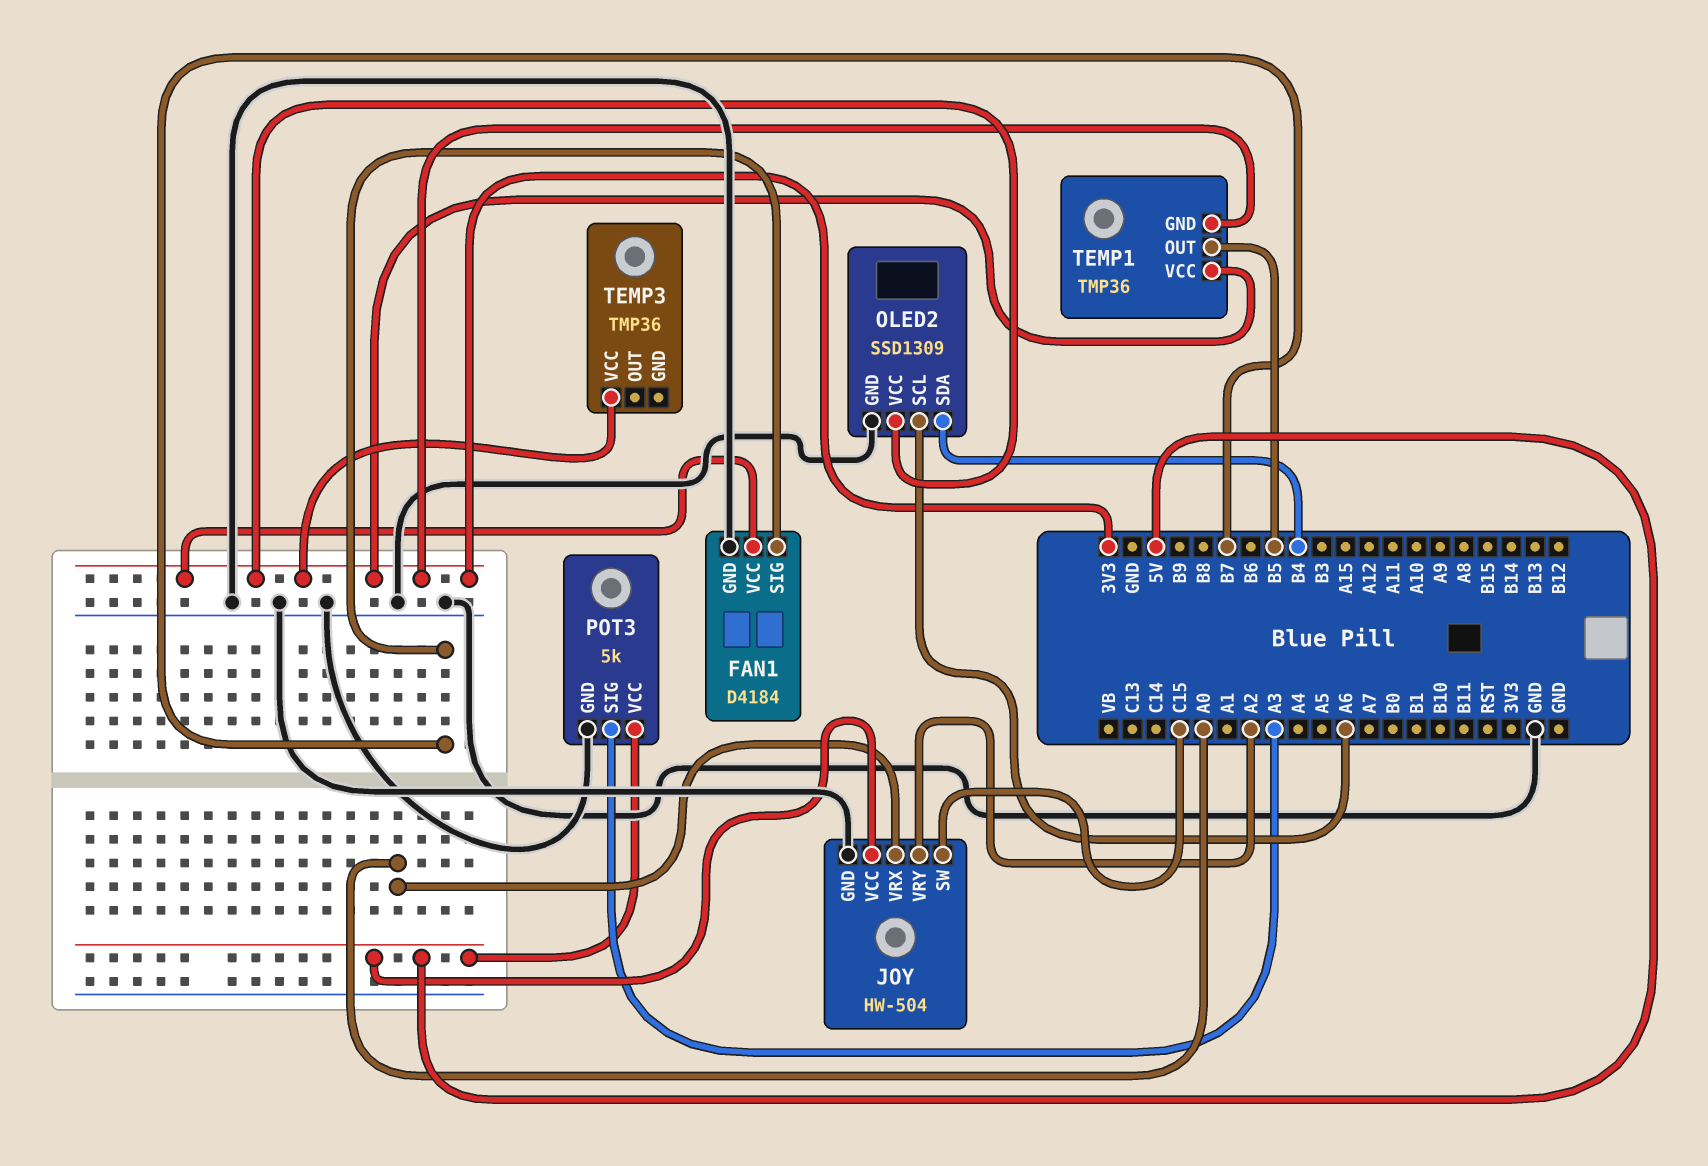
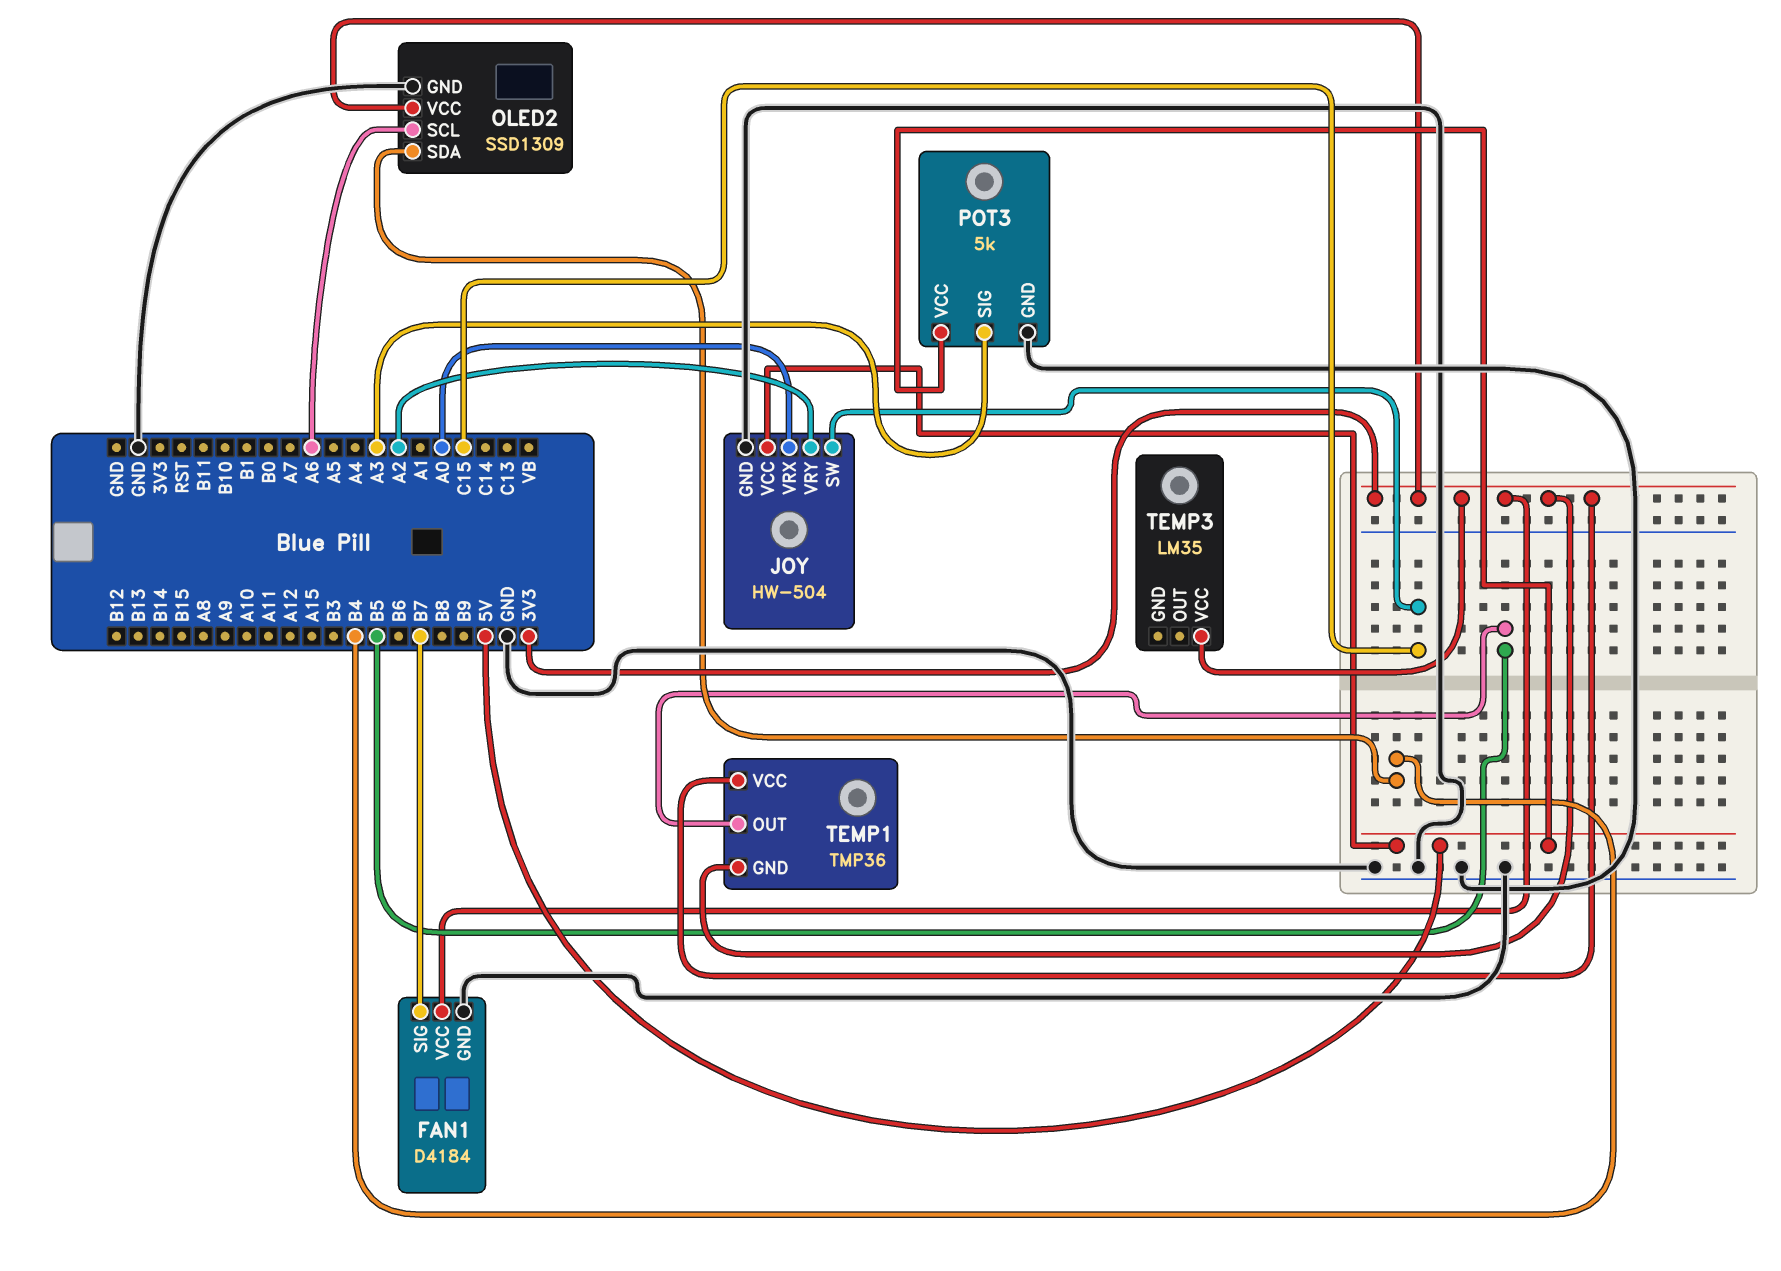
TEMP3: TMP36 -> LM35

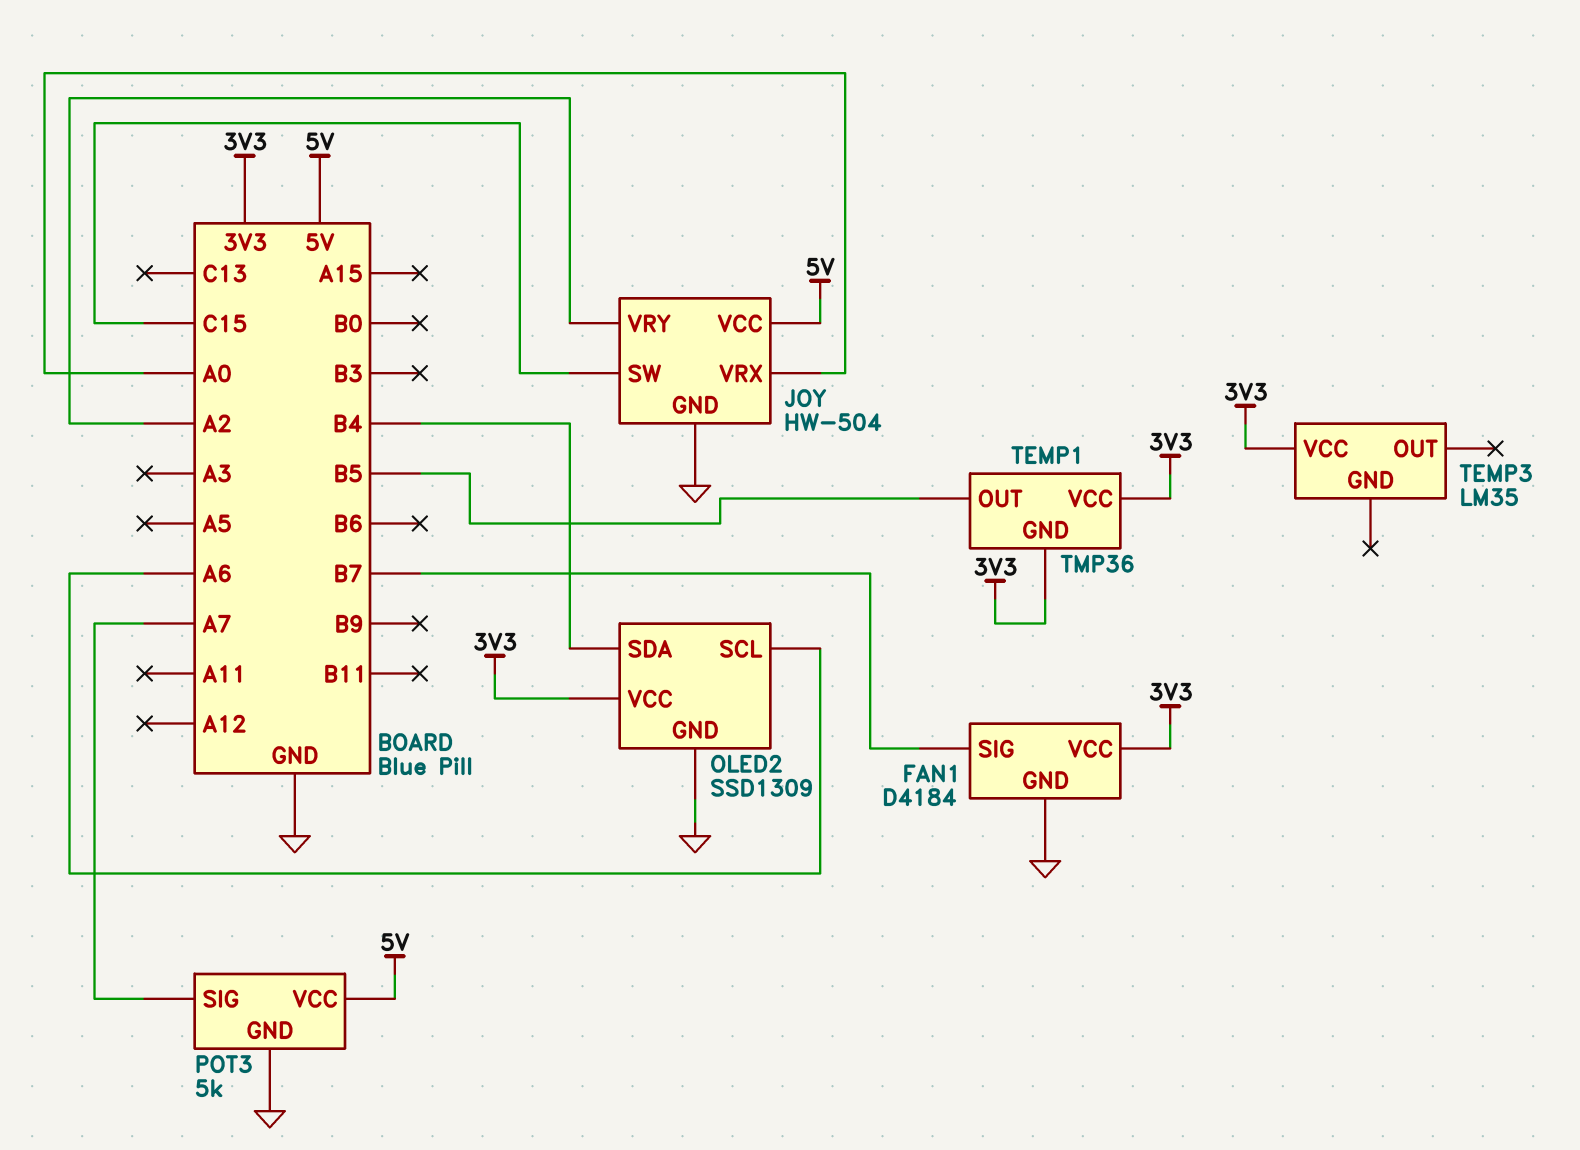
POT3 pin SIG: A3 -> A7

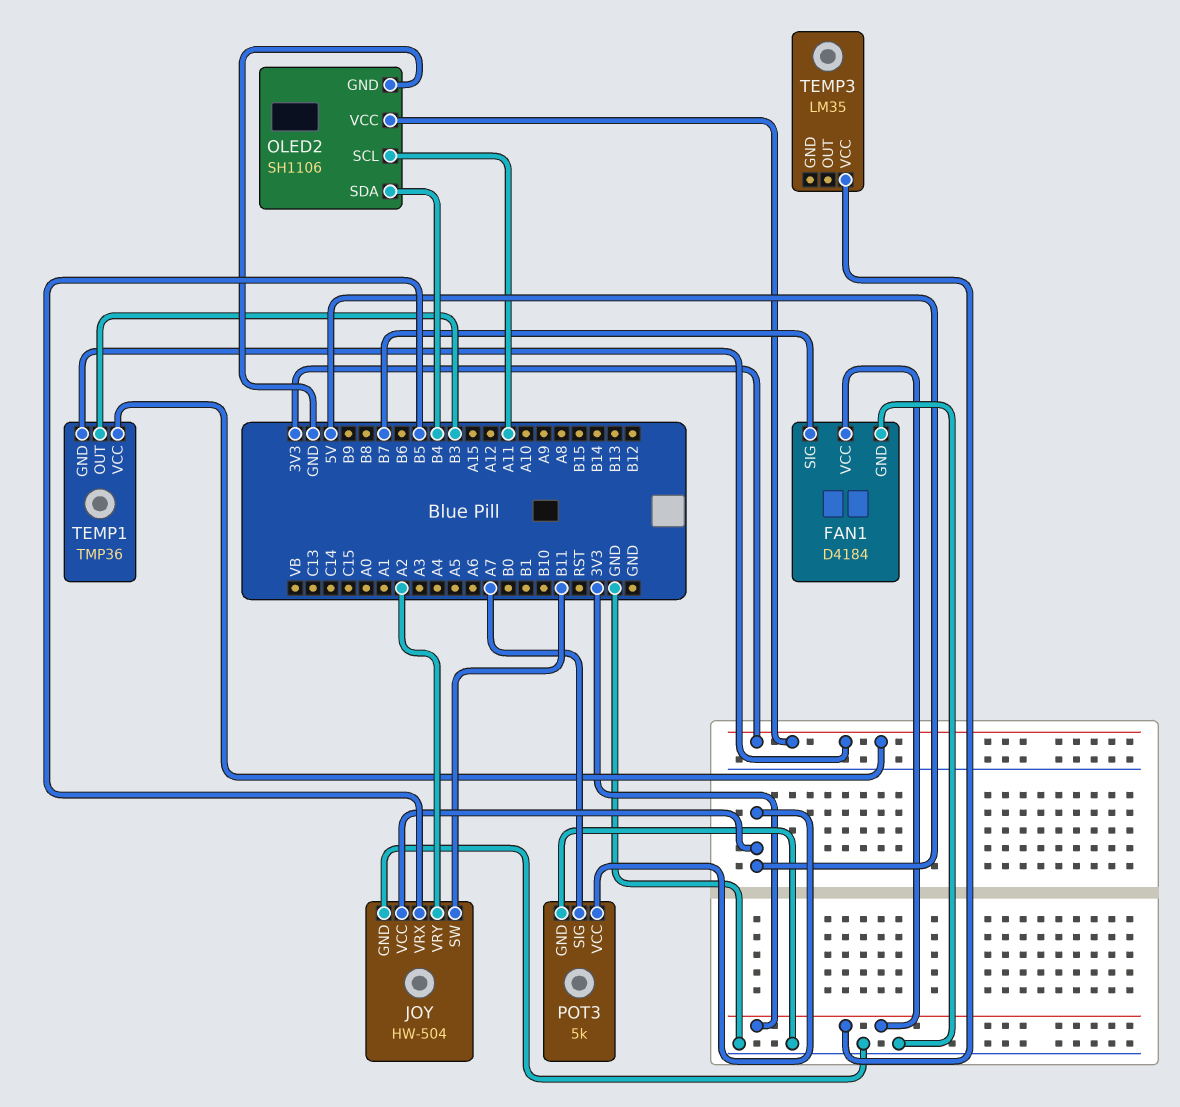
JOY pin SW: C15 -> B11
JOY pin VRX: A0 -> B5
OLED2: SSD1309 -> SH1106
OLED2 pin SCL: A6 -> A11
TEMP1 pin OUT: B5 -> B3

